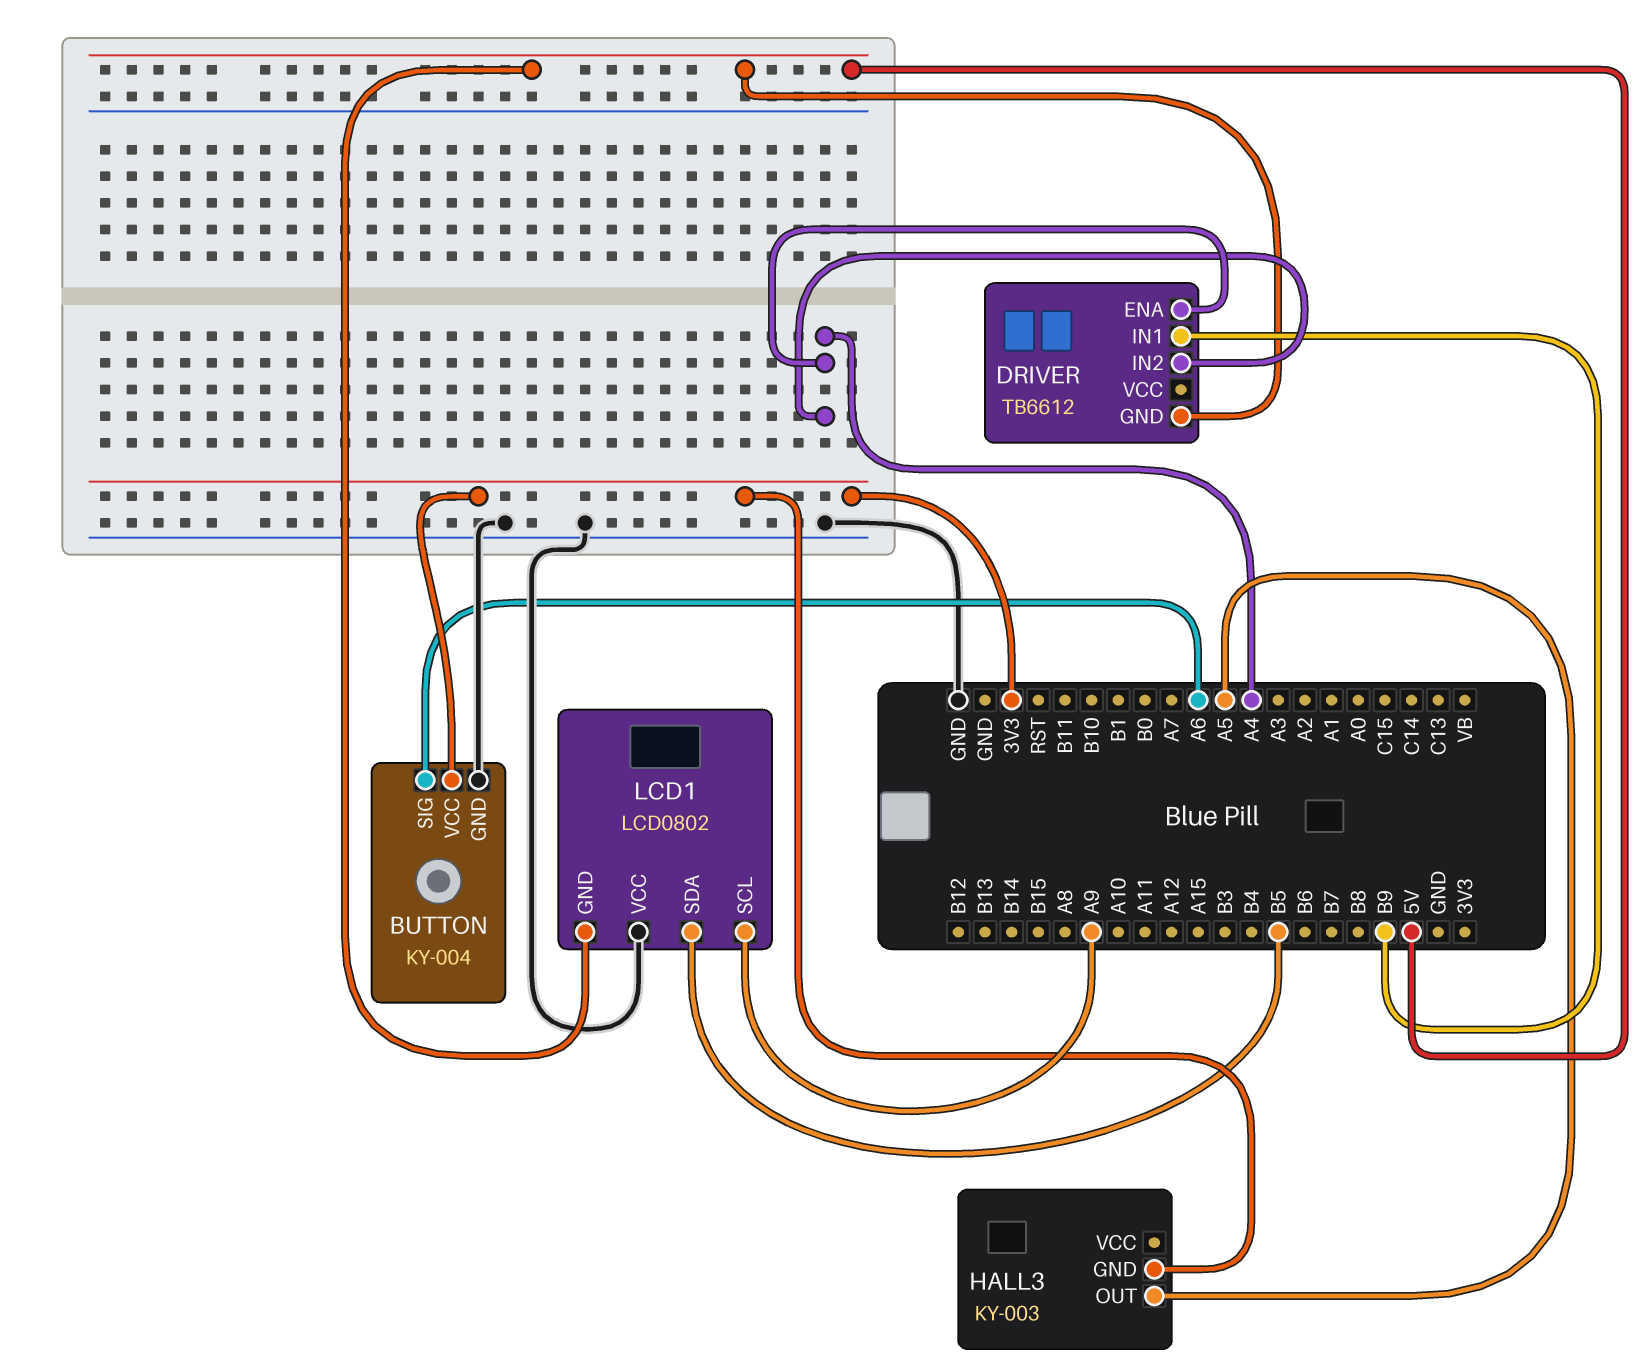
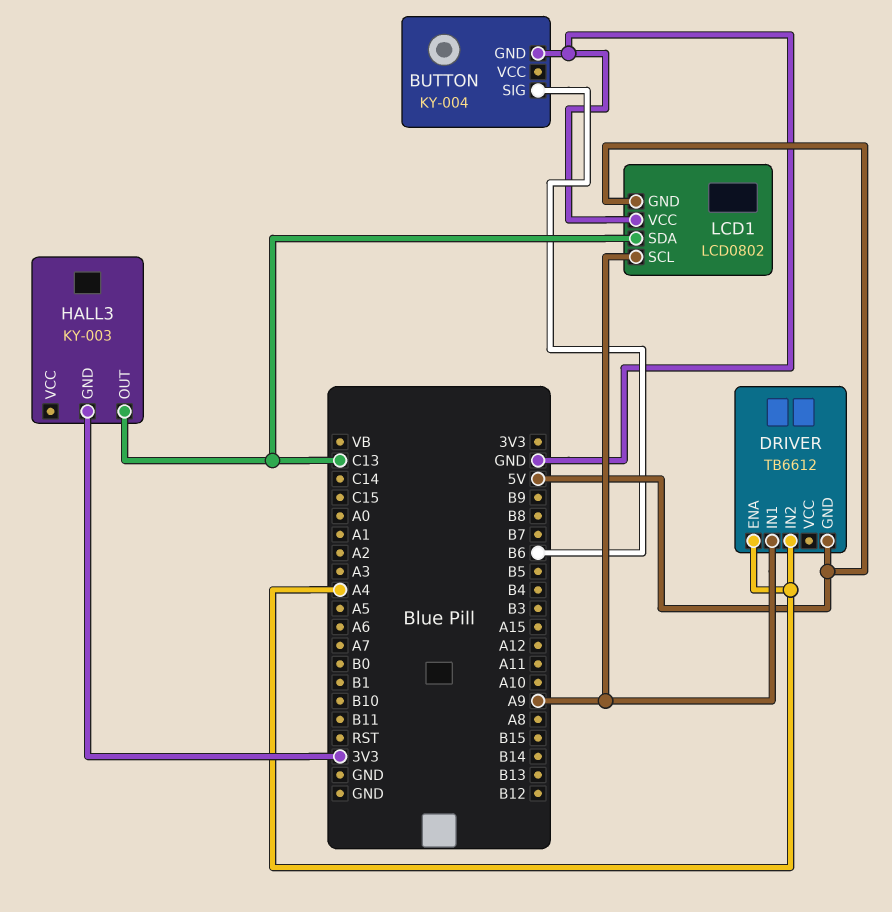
BUTTON pin SIG: A6 -> B6
BUTTON pin VCC: 3V3 -> none
DRIVER pin IN1: B9 -> A9
HALL3 pin OUT: A5 -> C13
LCD1 pin SDA: B5 -> C13

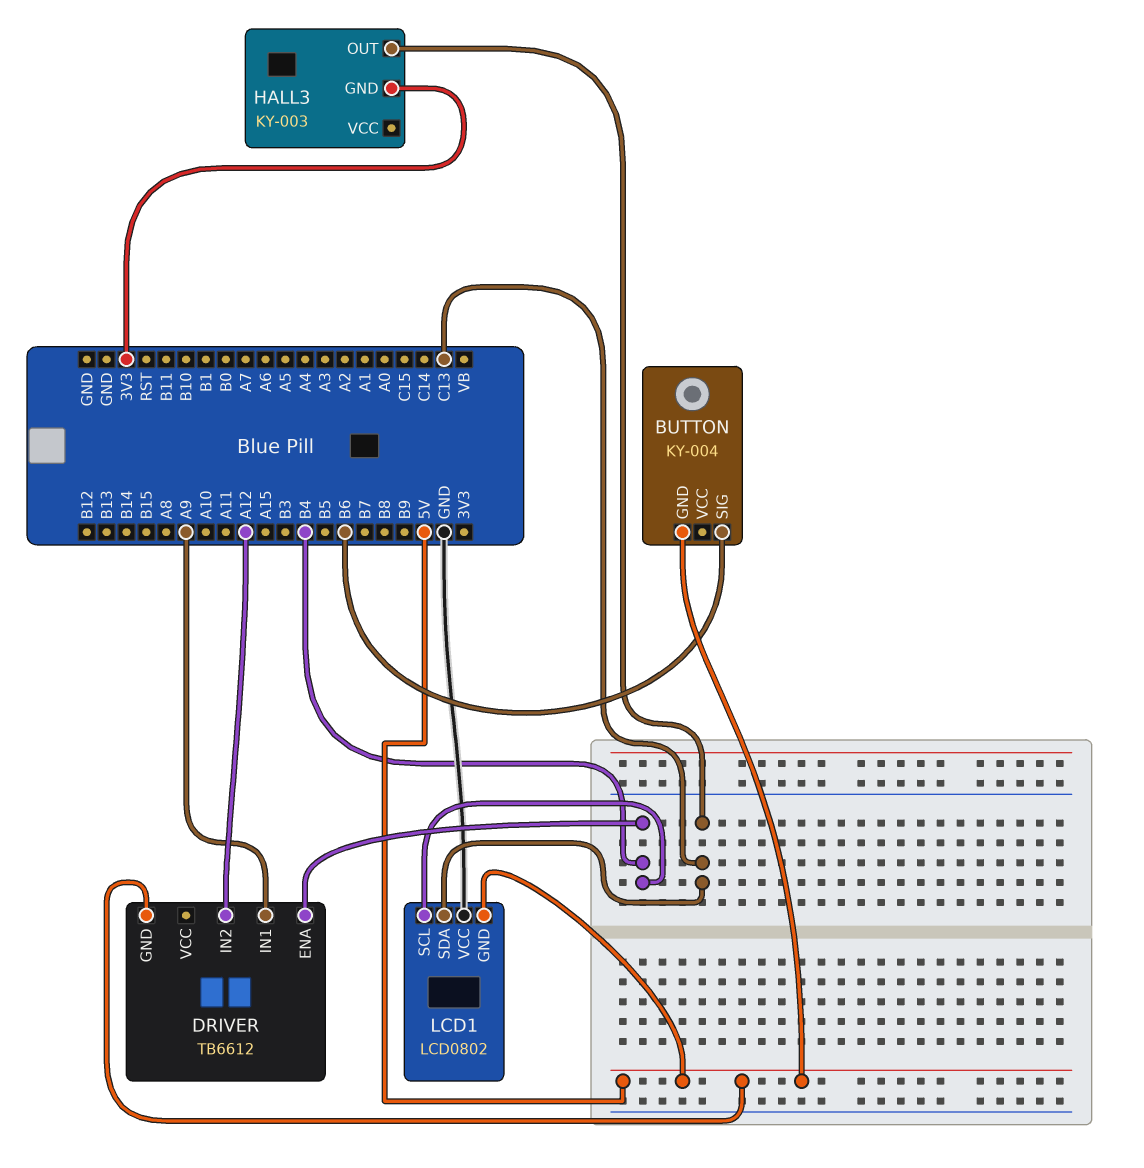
BUTTON pin GND: GND -> 5V
DRIVER pin ENA: A4 -> B4
DRIVER pin IN2: A4 -> A12
LCD1 pin SCL: A9 -> B4

